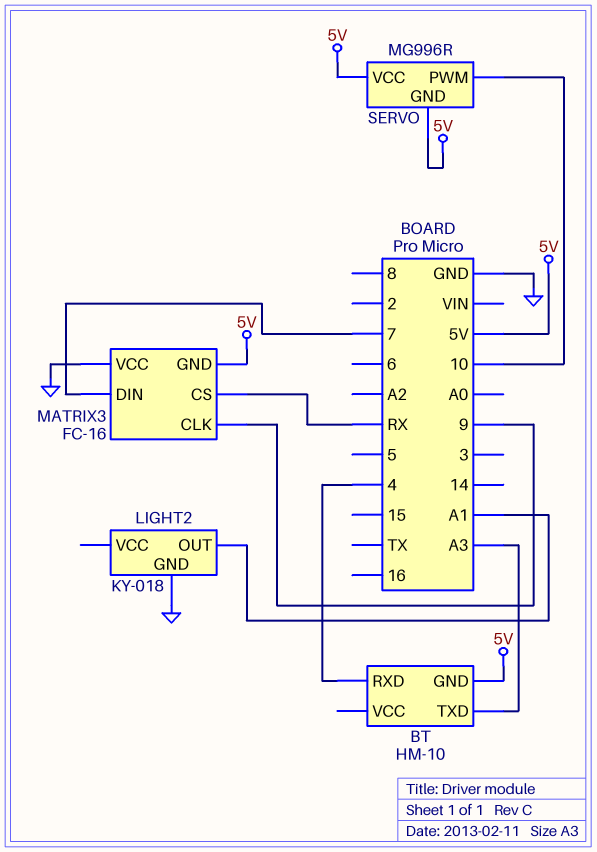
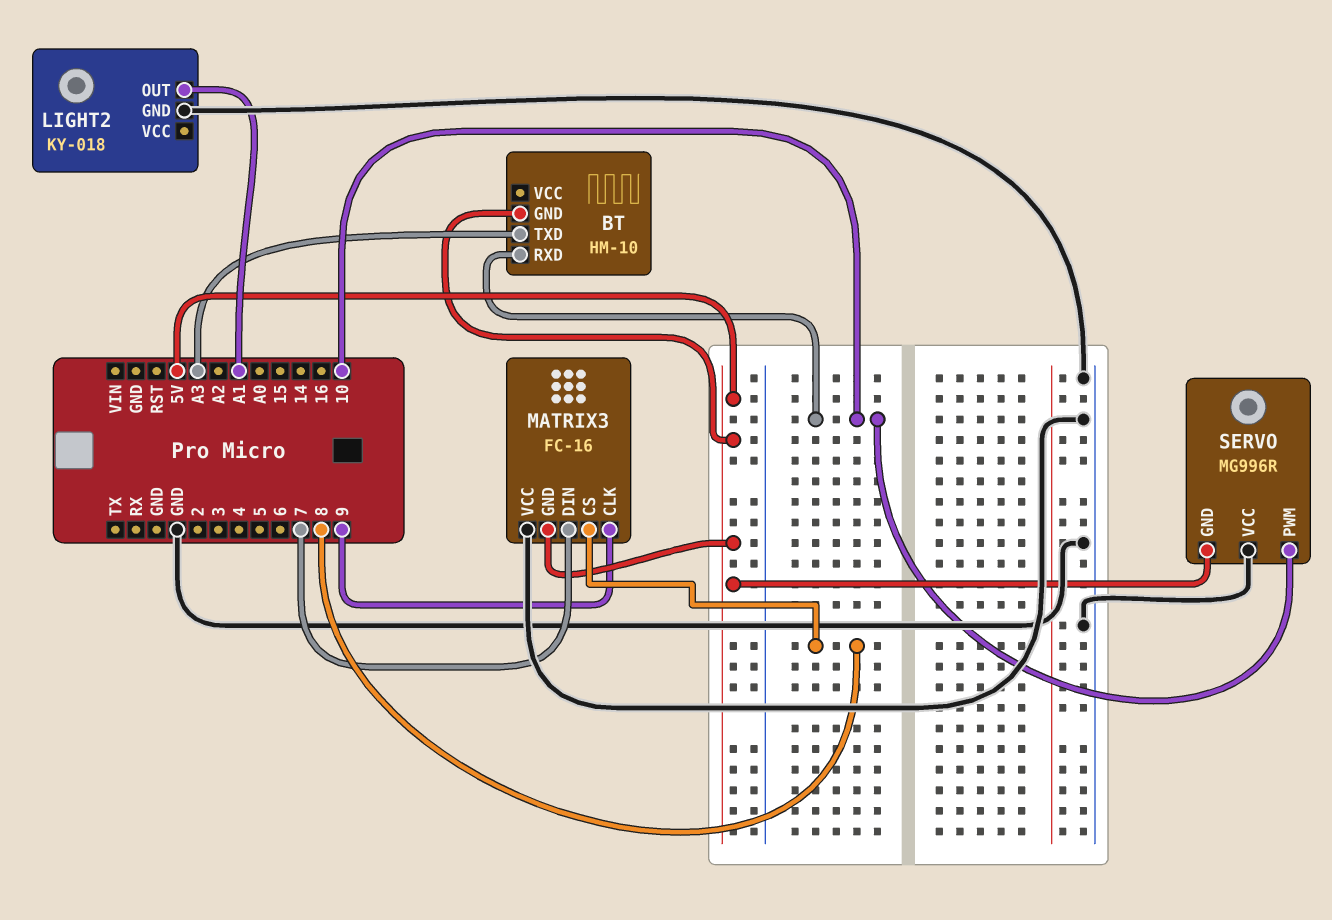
BT pin RXD: 4 -> 10
MATRIX3 pin CS: RX -> 8
SERVO pin VCC: 5V -> GND

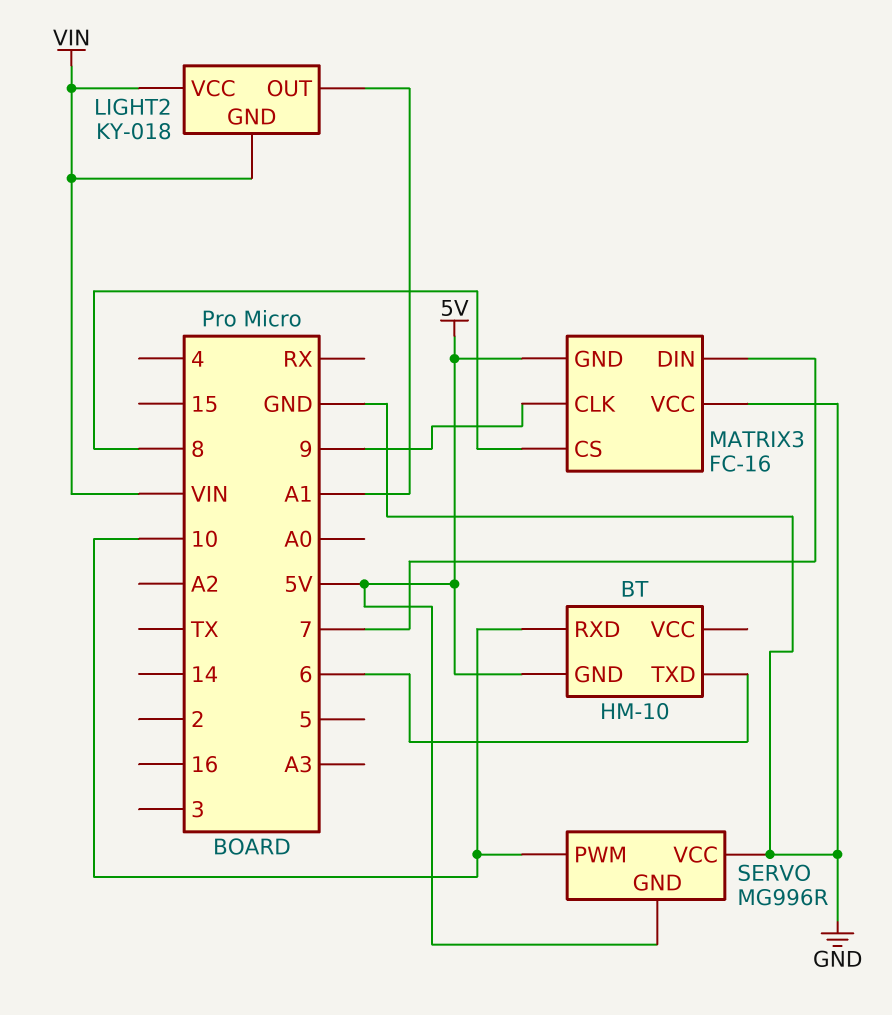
BT pin TXD: A3 -> 6
LIGHT2 pin GND: GND -> VIN
LIGHT2 pin VCC: none -> VIN

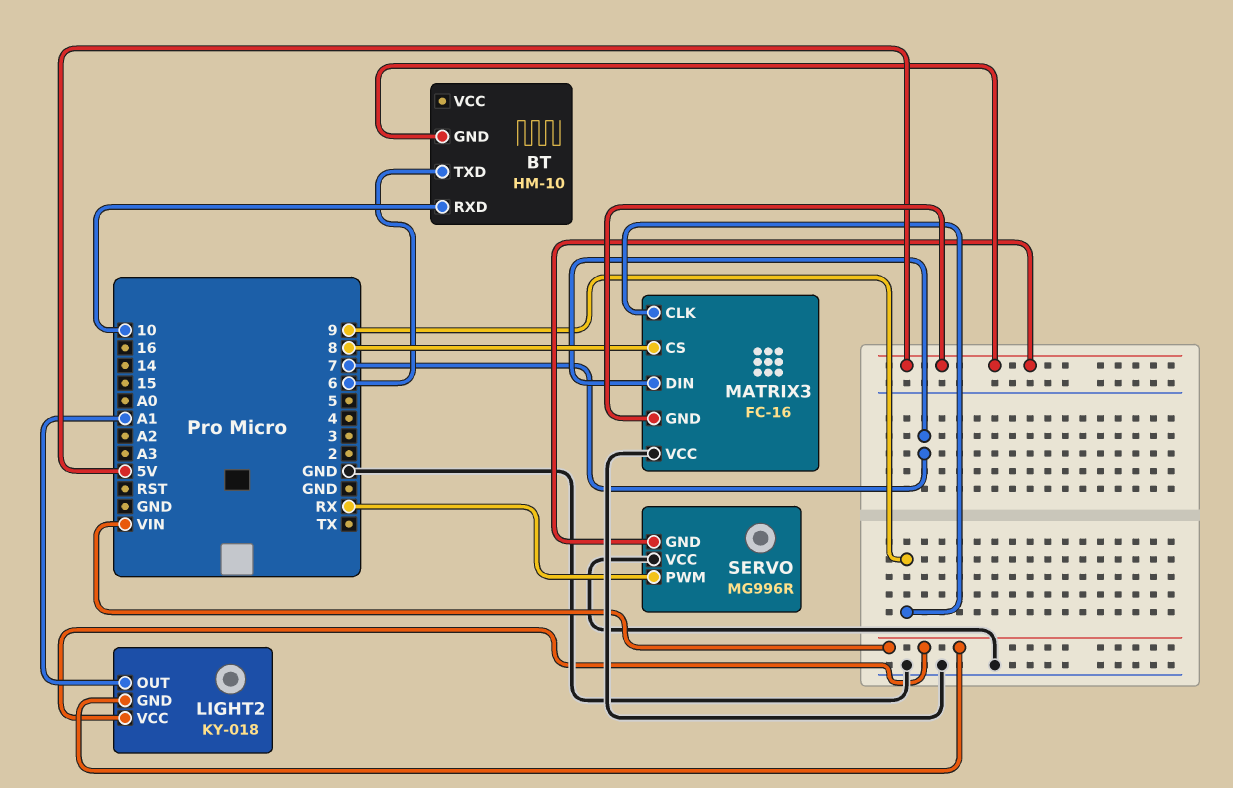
SERVO pin PWM: 10 -> RX

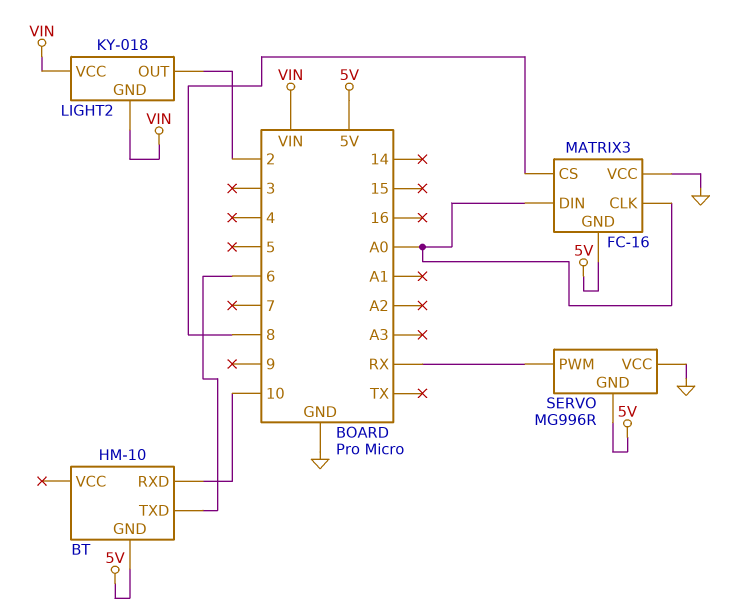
LIGHT2 pin OUT: A1 -> 2
MATRIX3 pin CLK: 9 -> A0
MATRIX3 pin DIN: 7 -> A0

